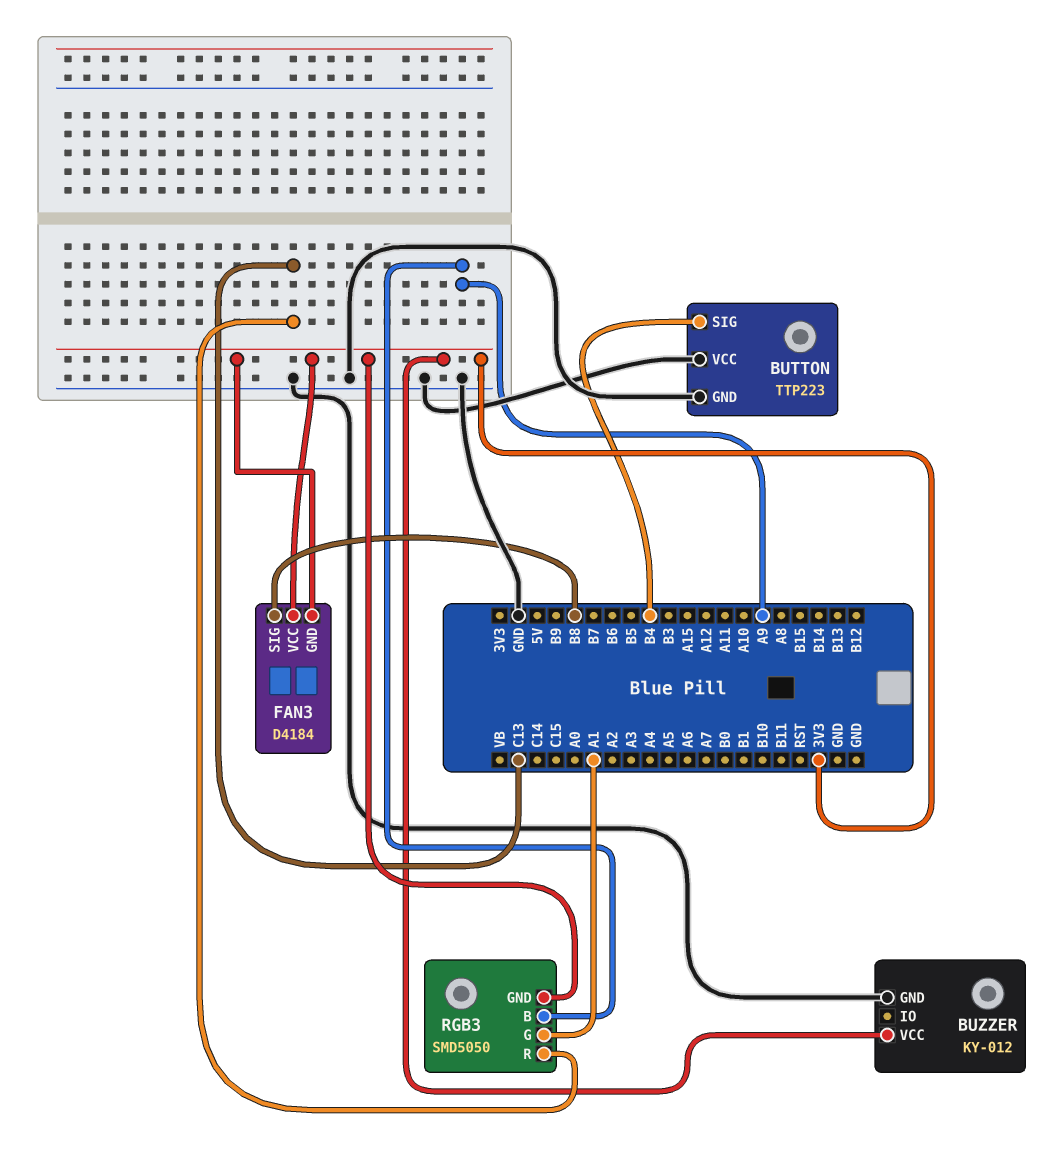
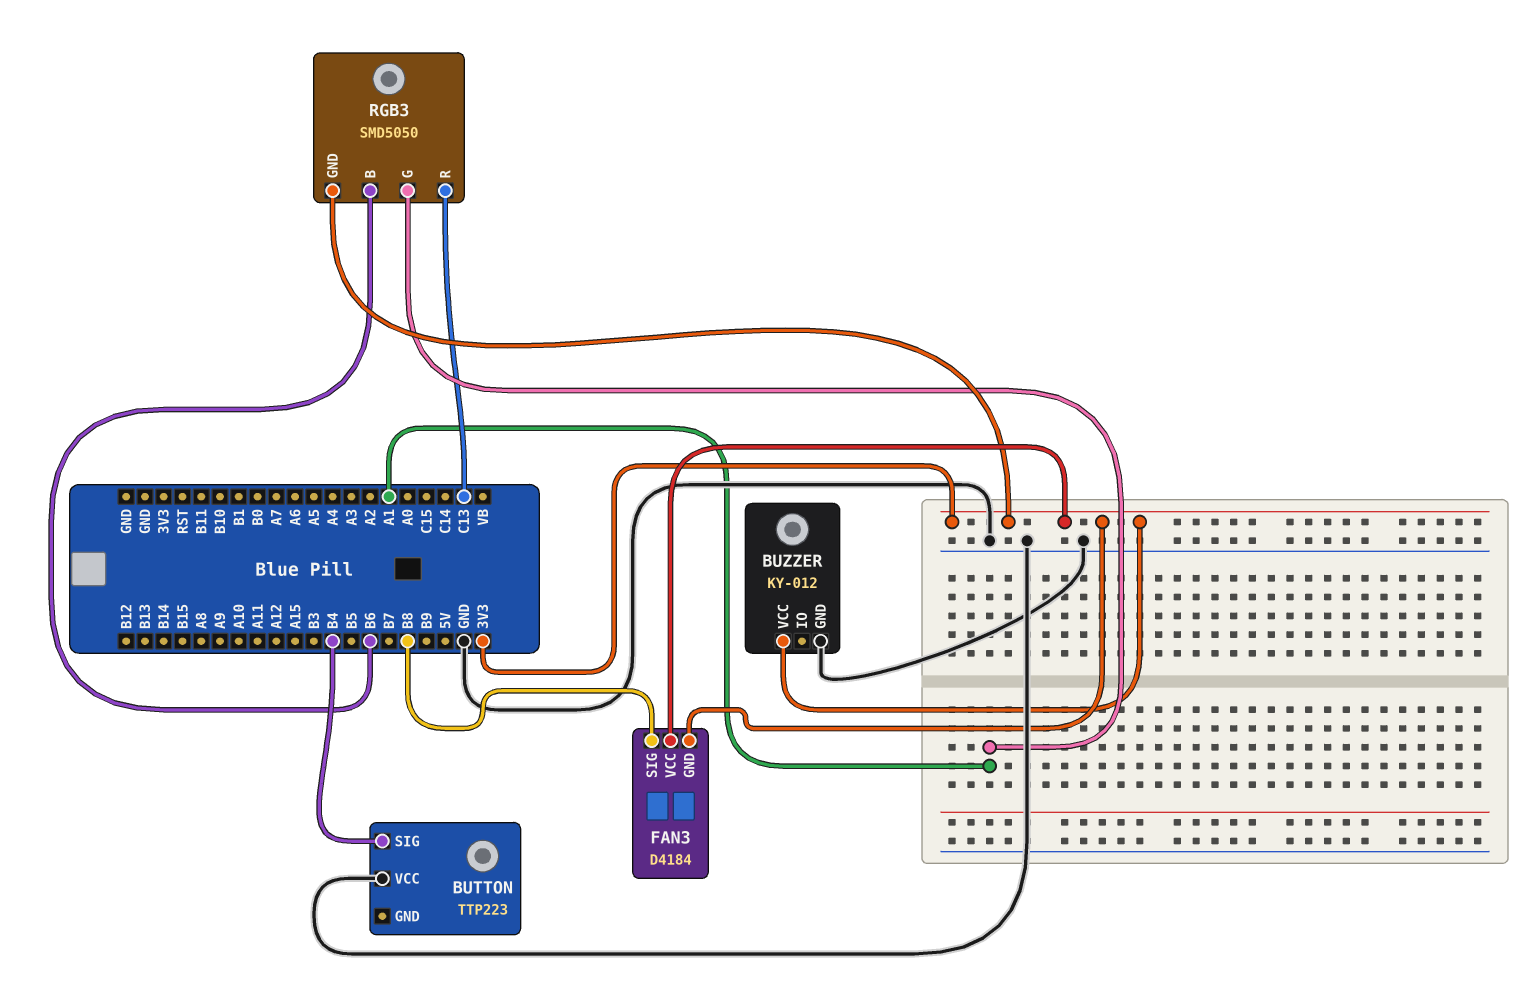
BUTTON pin GND: GND -> none
RGB3 pin B: A9 -> B6

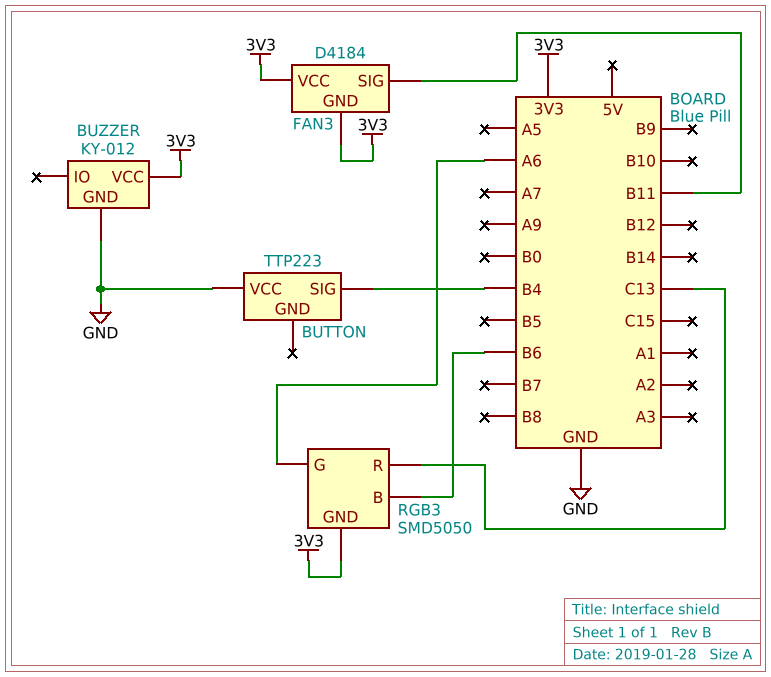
FAN3 pin SIG: B8 -> B11
RGB3 pin G: A1 -> A6

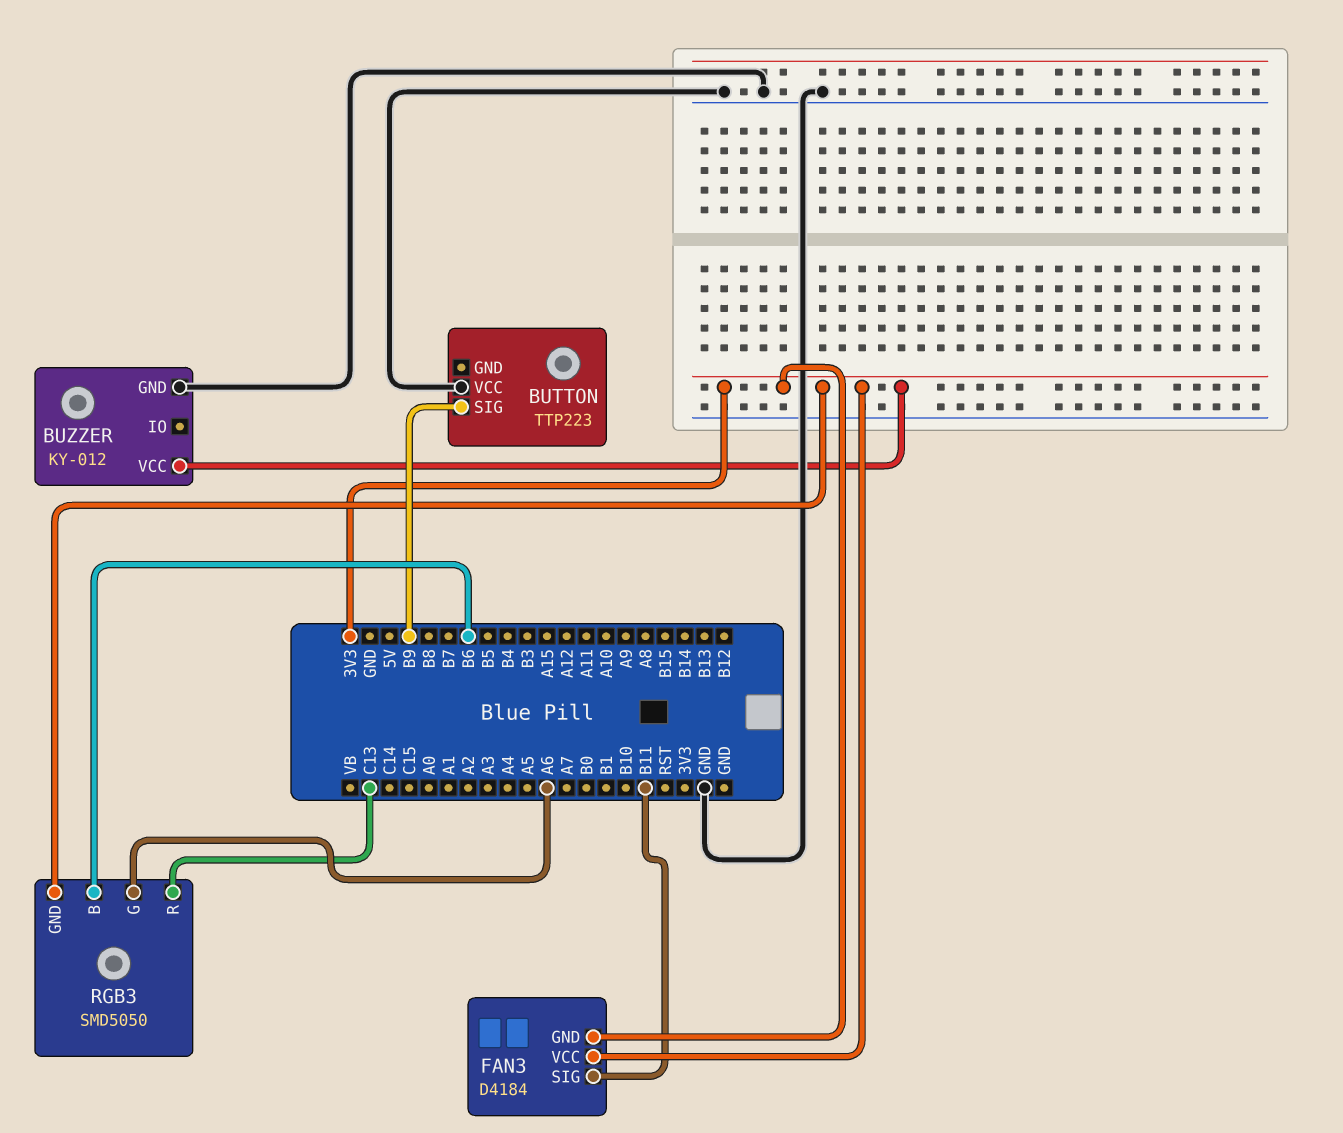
BUTTON pin SIG: B4 -> B9

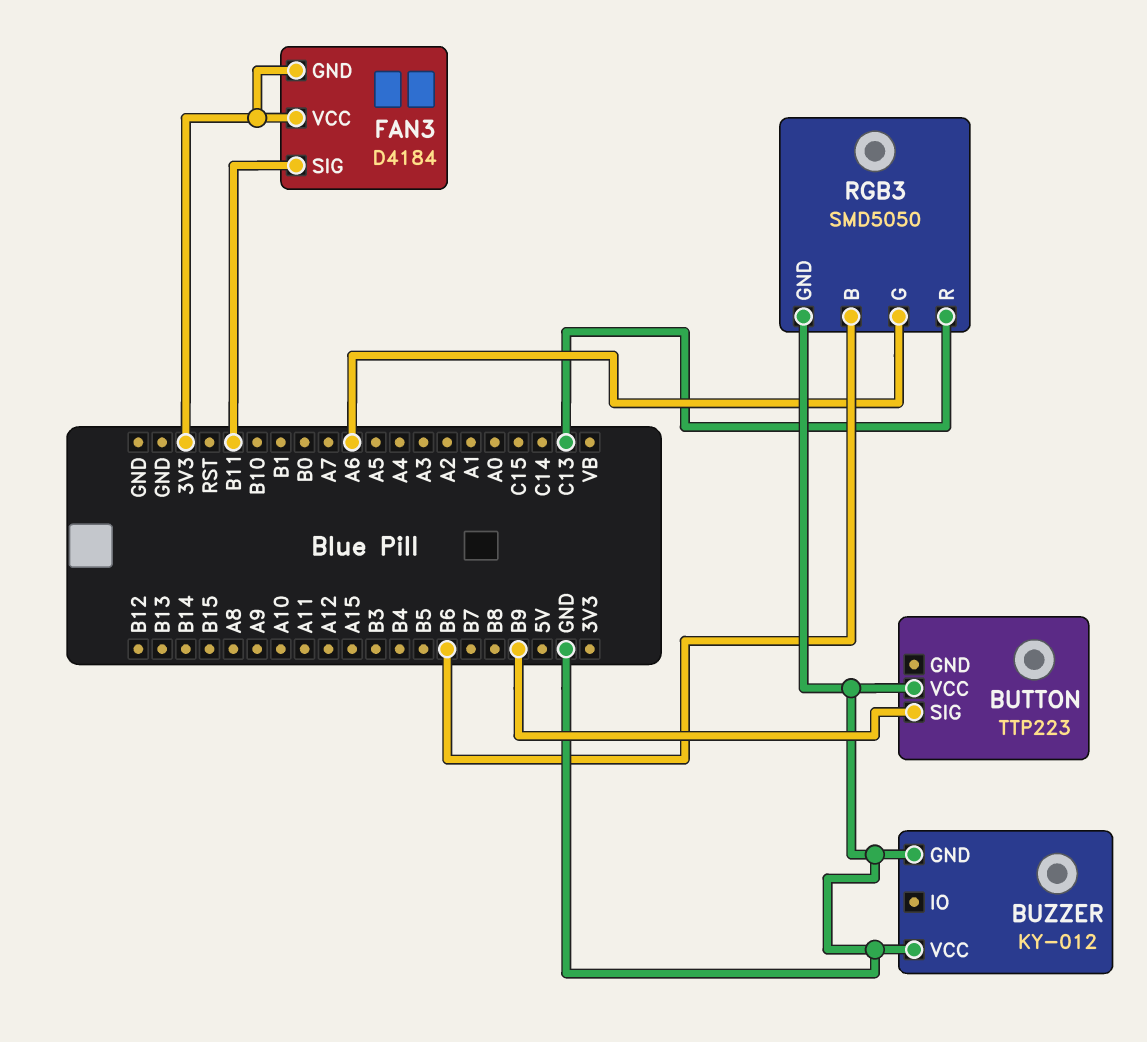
BUZZER pin VCC: 3V3 -> GND
RGB3 pin GND: 3V3 -> GND

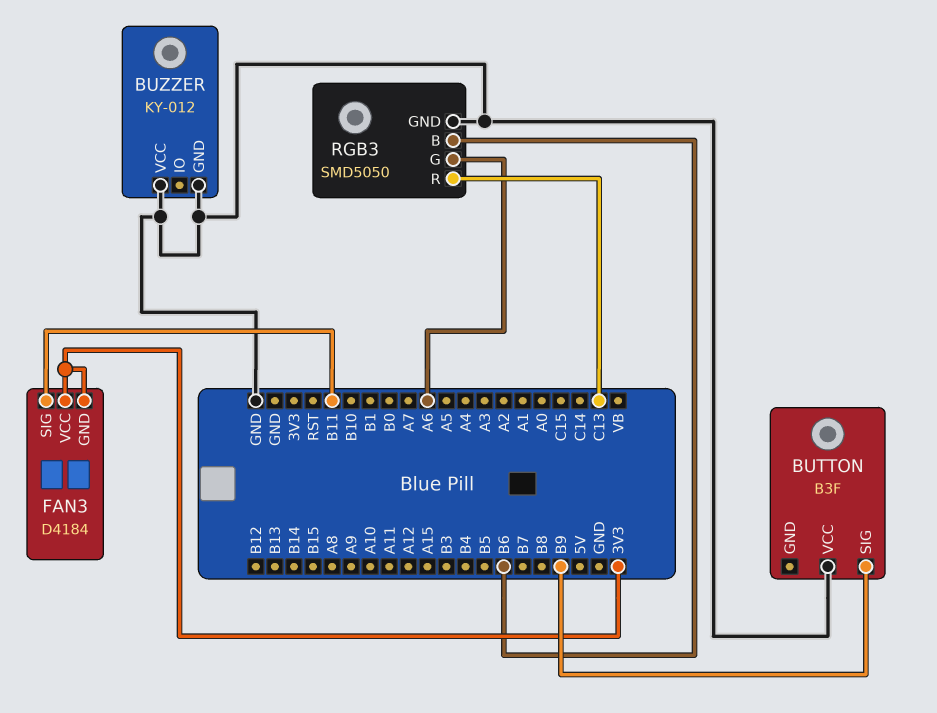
BUTTON: TTP223 -> B3F

